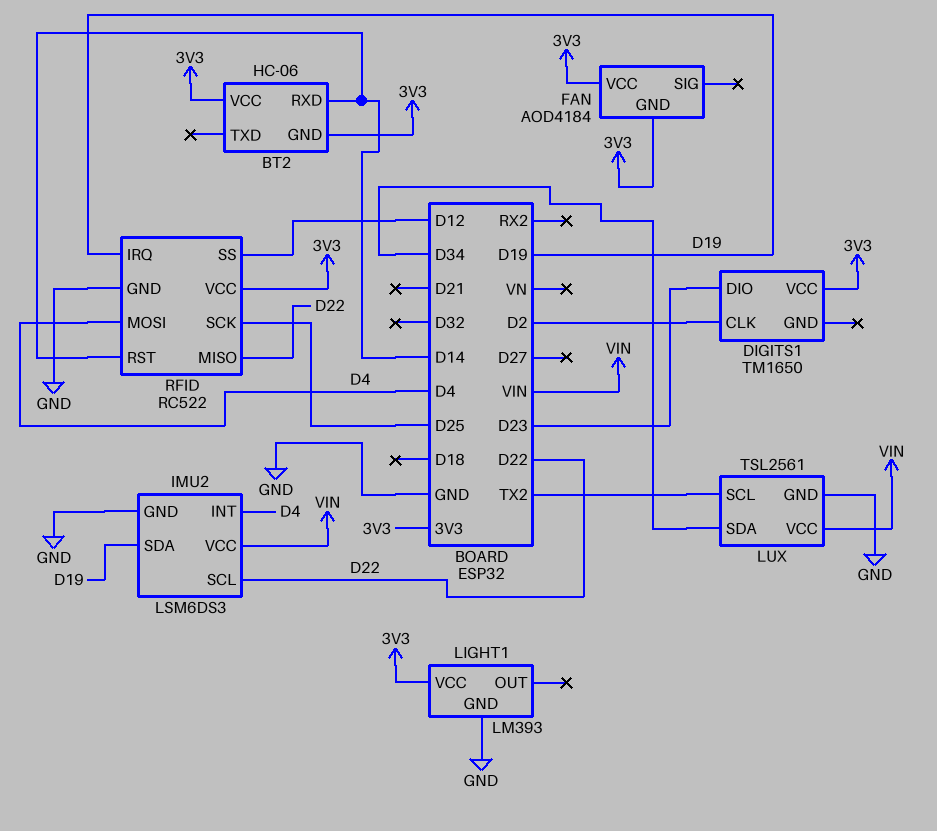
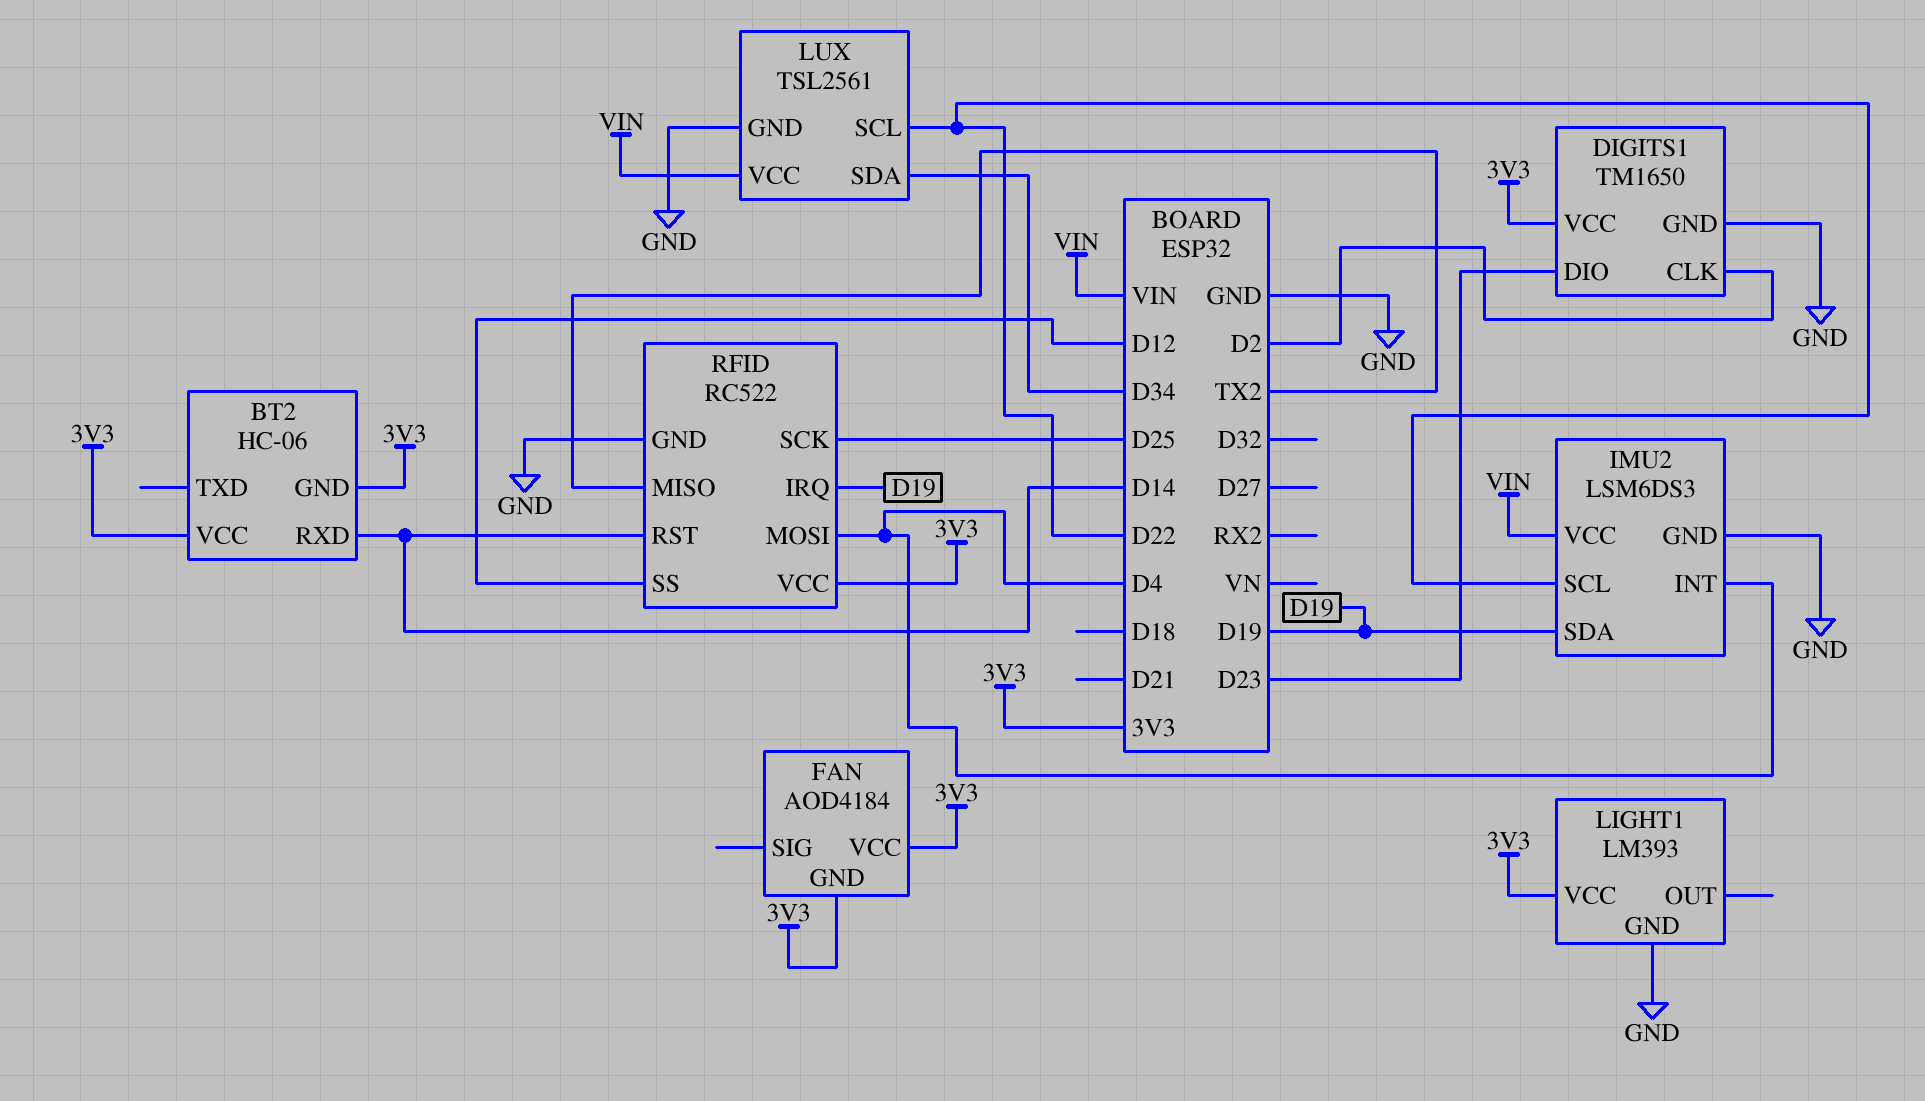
DIGITS1 pin GND: none -> GND
LUX pin SCL: TX2 -> D22
RFID pin MISO: D22 -> TX2

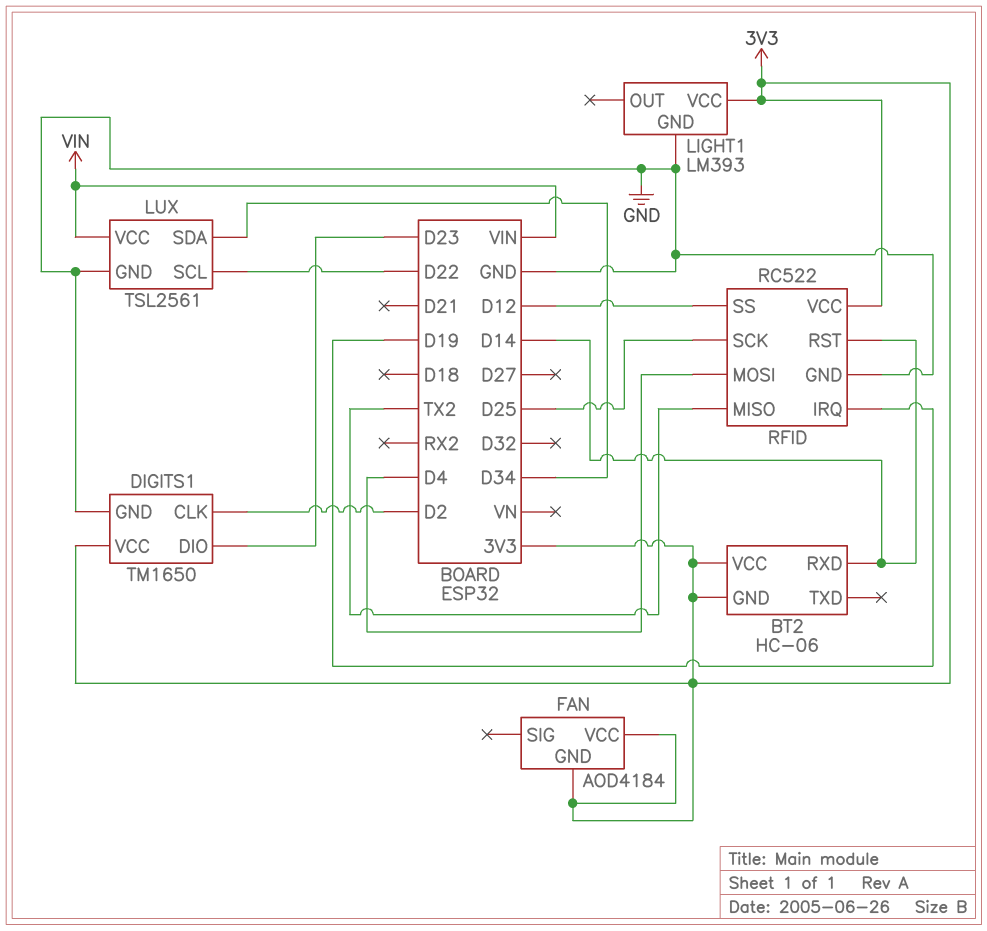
IMU2: LSM6DS3 -> none
IMU2 pin GND: GND -> none
IMU2 pin INT: D4 -> none
IMU2 pin SCL: D22 -> none
IMU2 pin SDA: D19 -> none
IMU2 pin VCC: VIN -> none

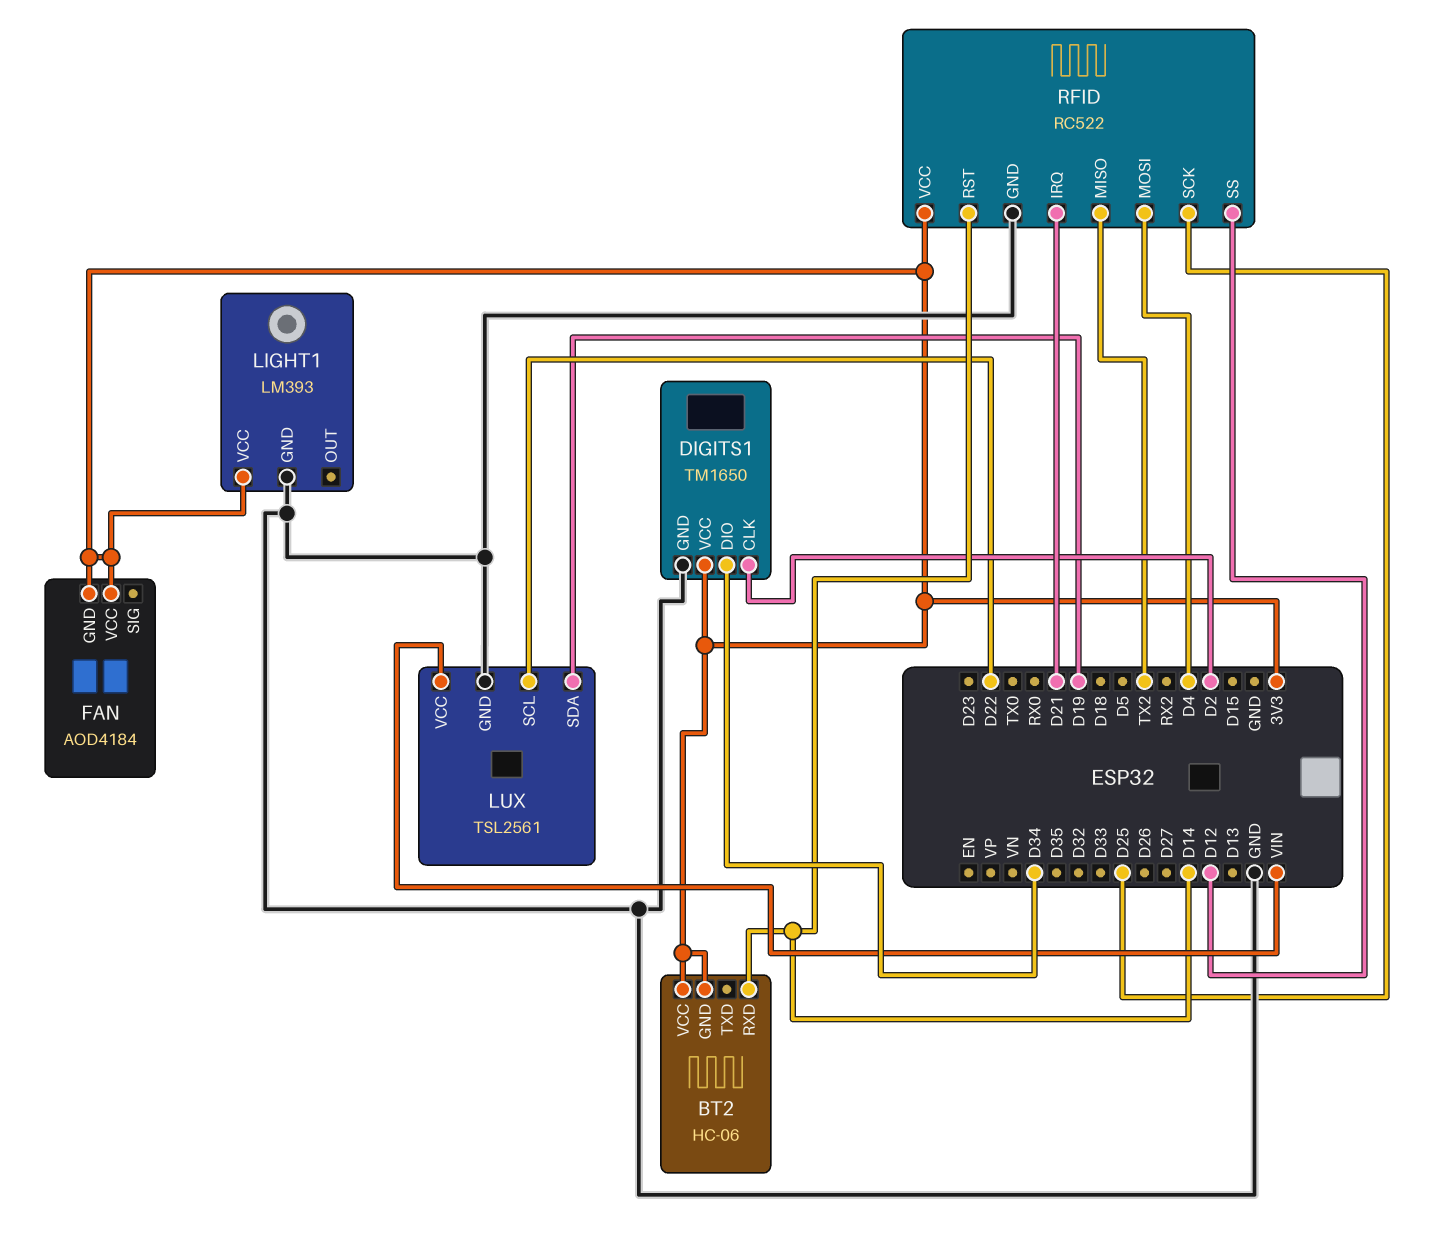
DIGITS1 pin DIO: D23 -> D34
LUX pin SDA: D34 -> D19
RFID pin IRQ: D19 -> D21

